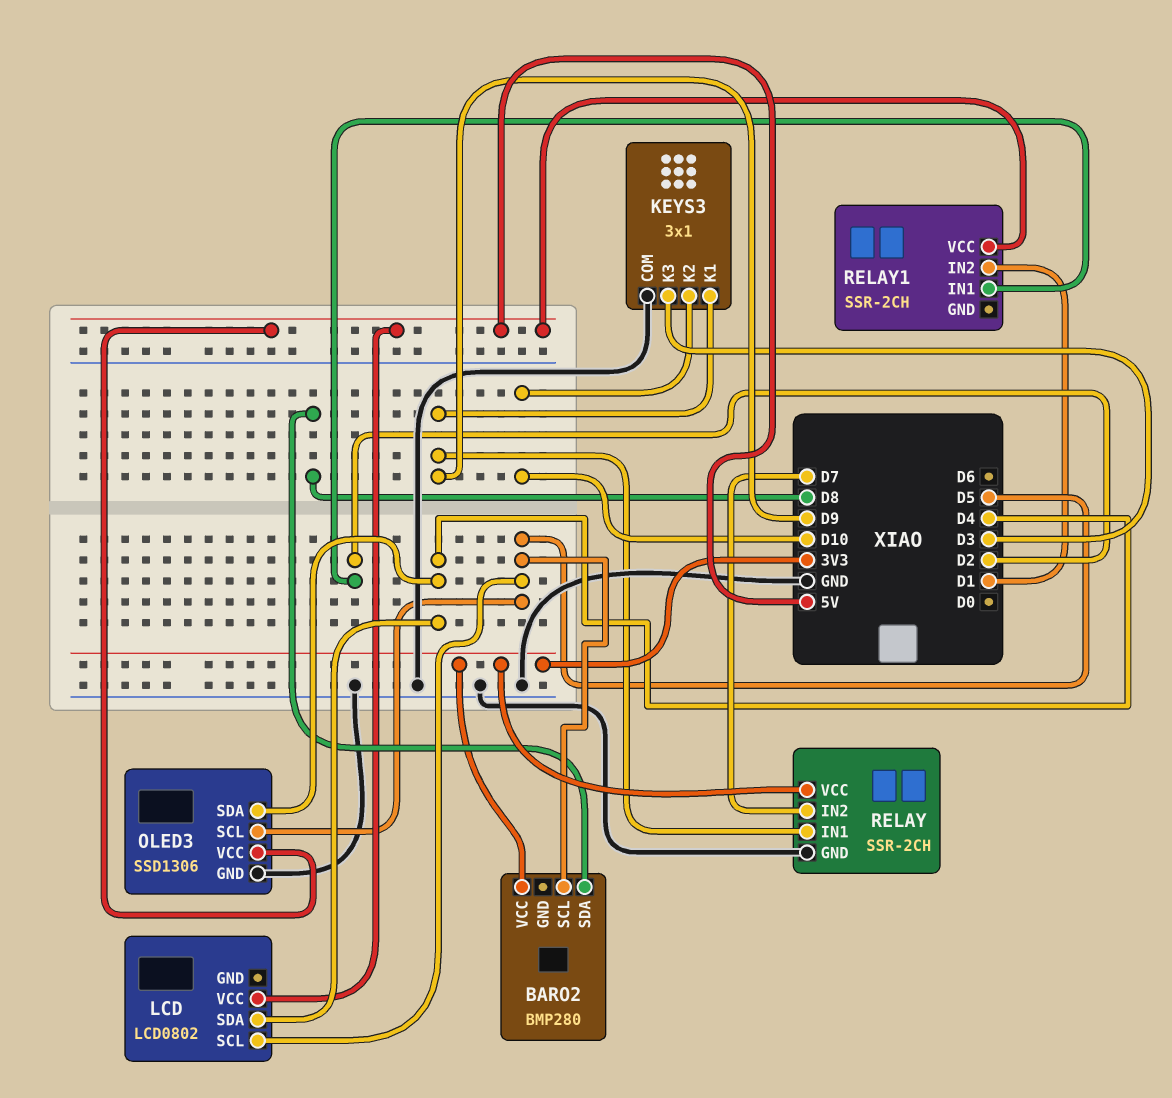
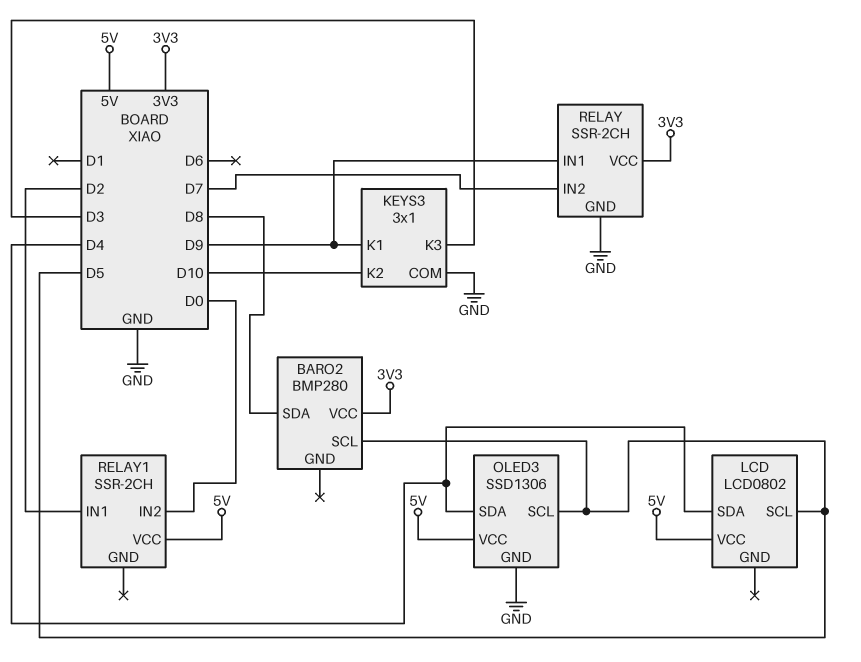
RELAY1 pin IN2: D1 -> D0

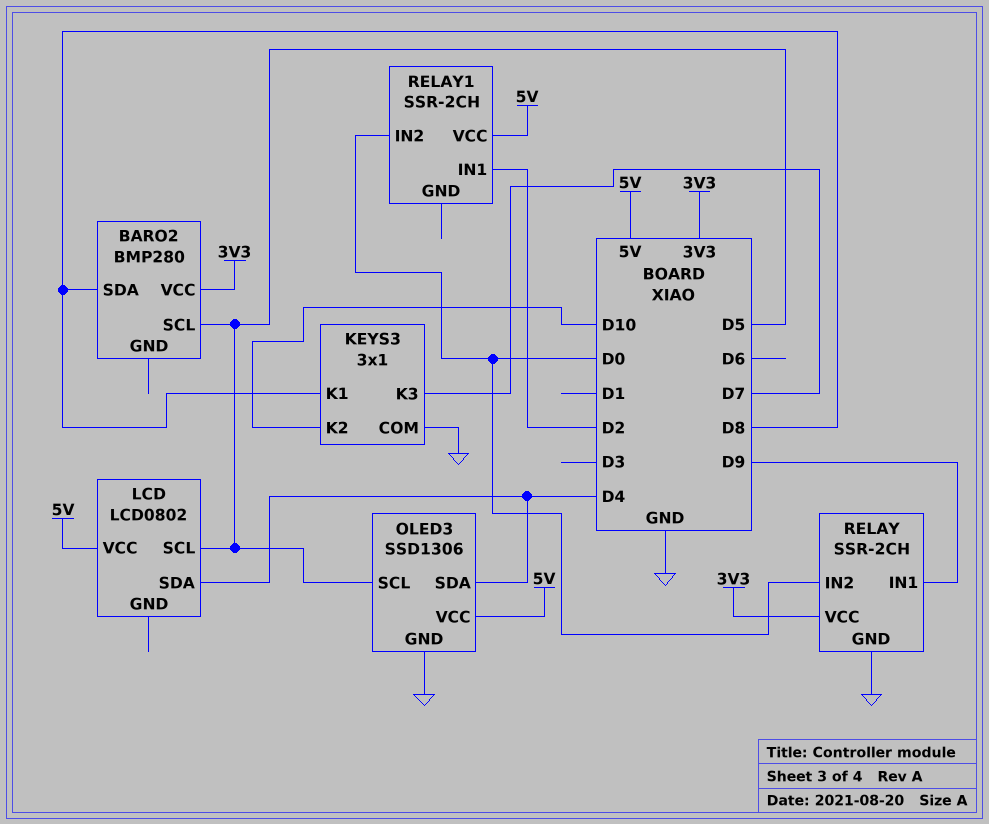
KEYS3 pin K1: D9 -> D8
KEYS3 pin K3: D3 -> D7
RELAY pin IN2: D7 -> D0

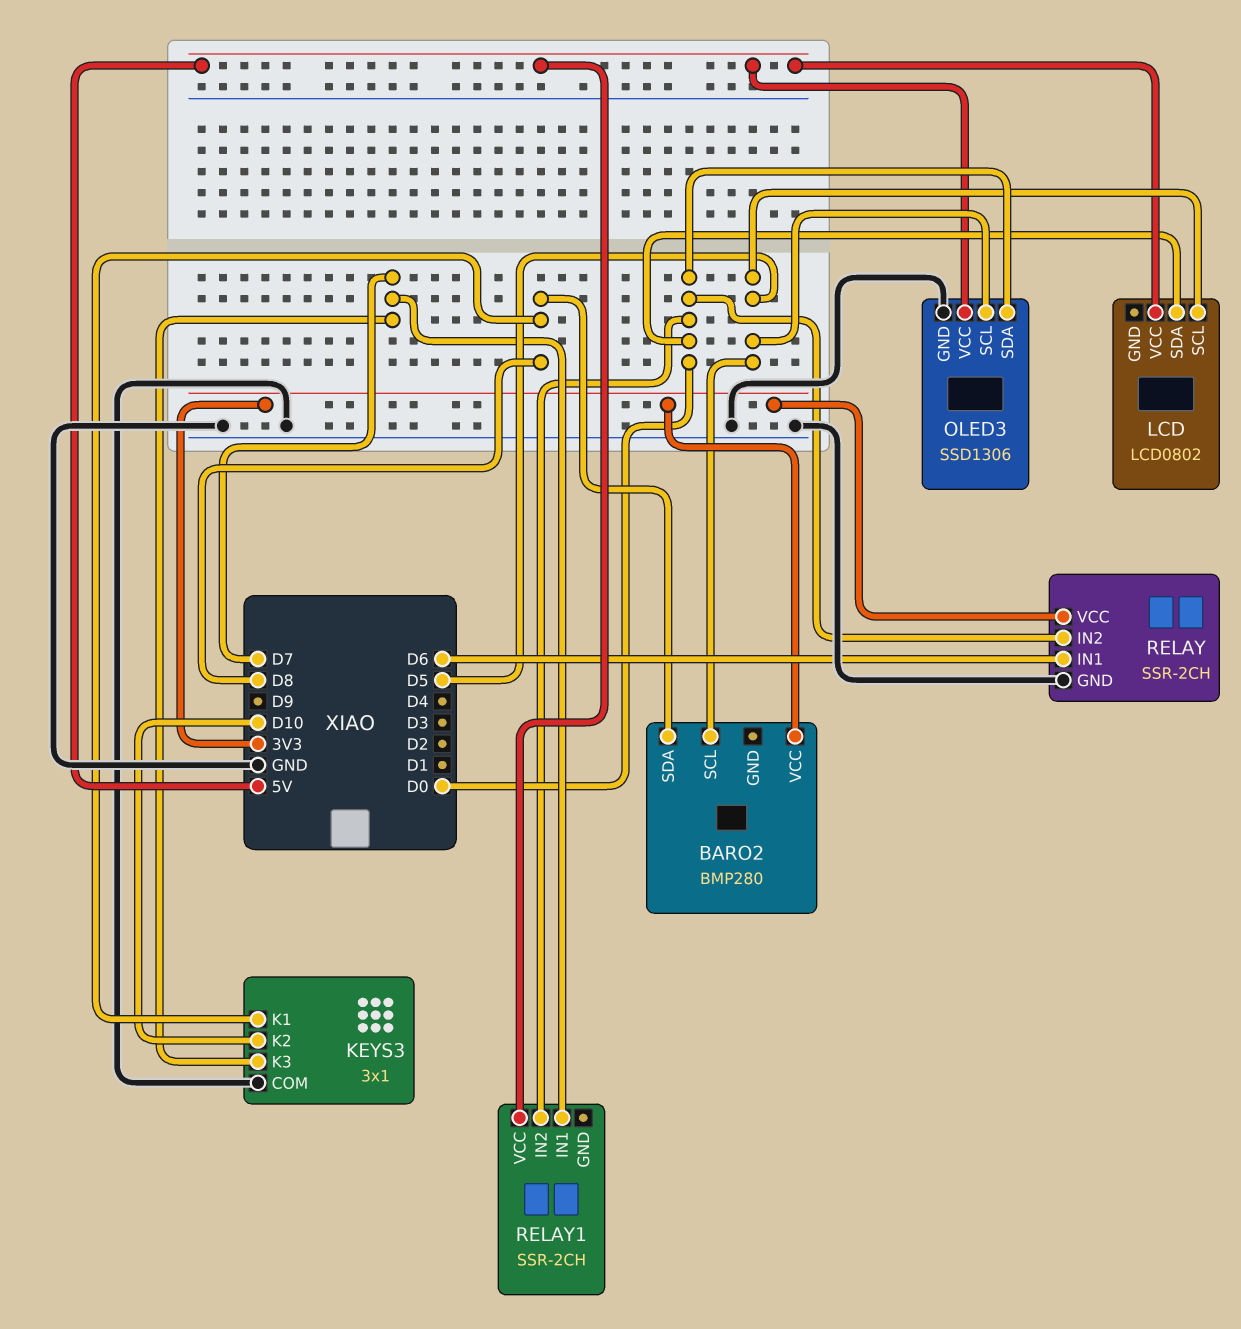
LCD pin SDA: D4 -> D0
OLED3 pin SDA: D4 -> D0
RELAY pin IN1: D9 -> D6
RELAY1 pin IN1: D2 -> D7

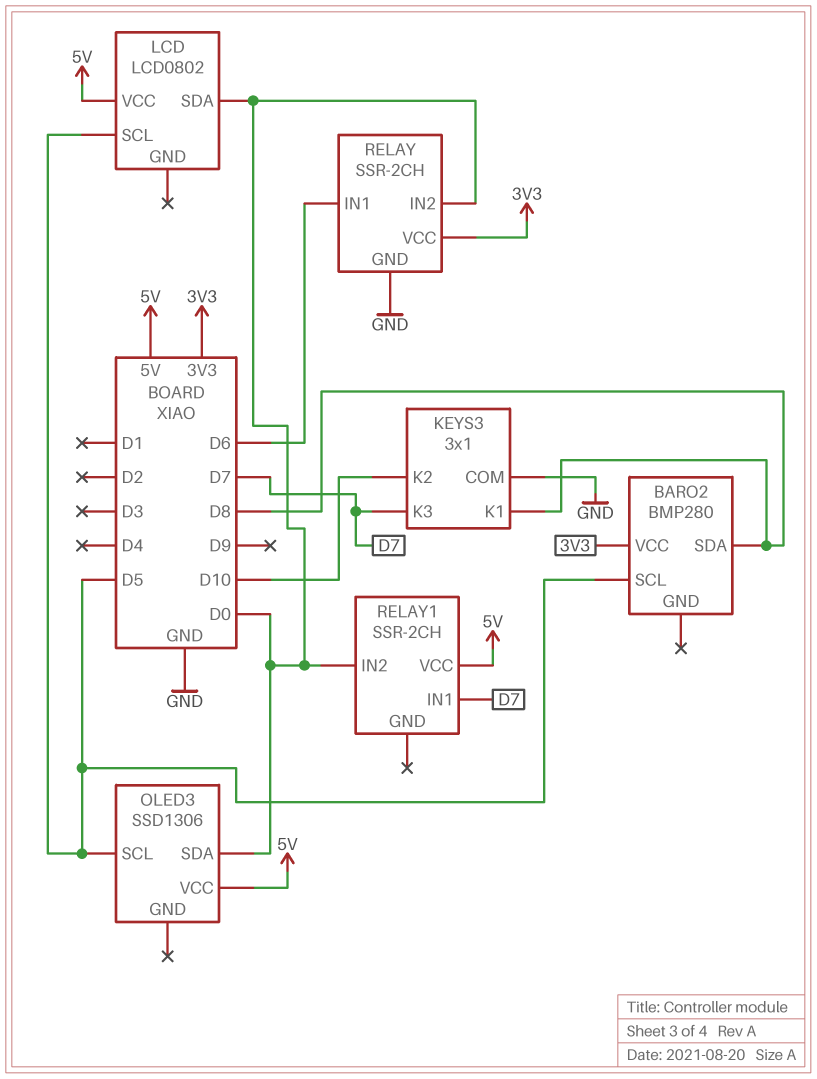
OLED3 pin GND: GND -> none

